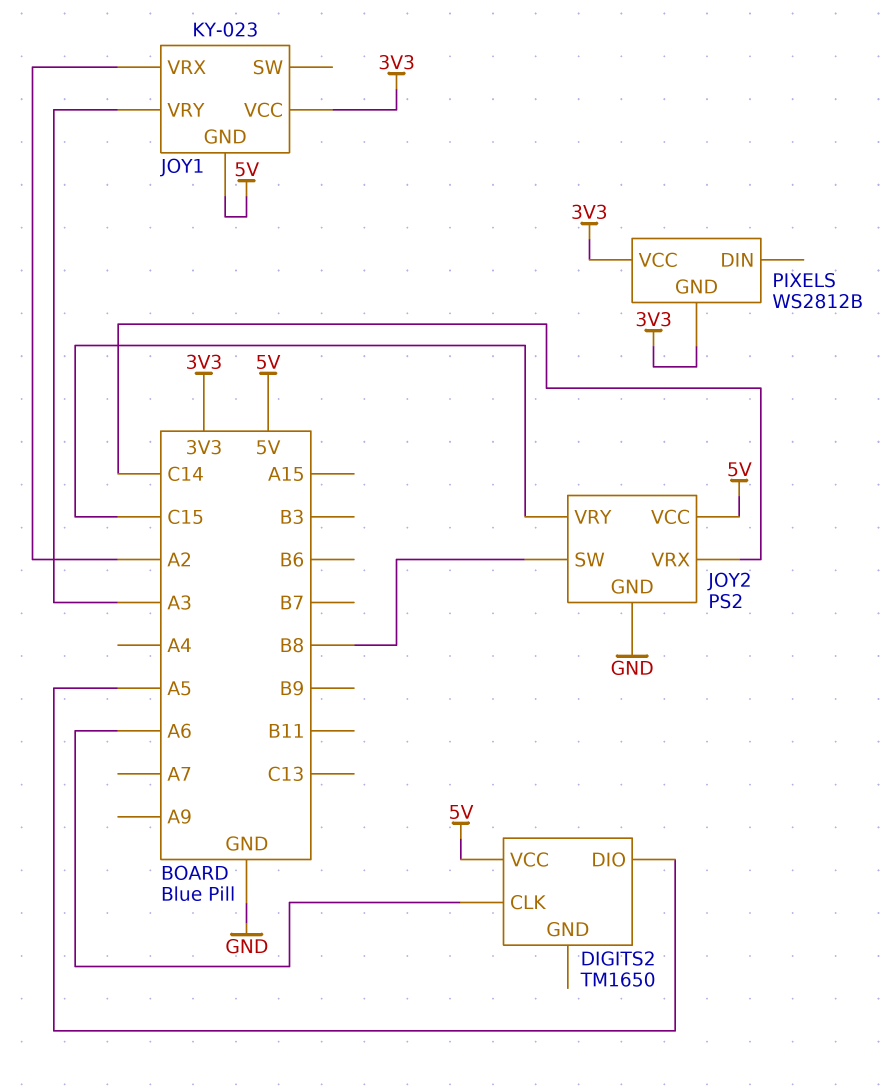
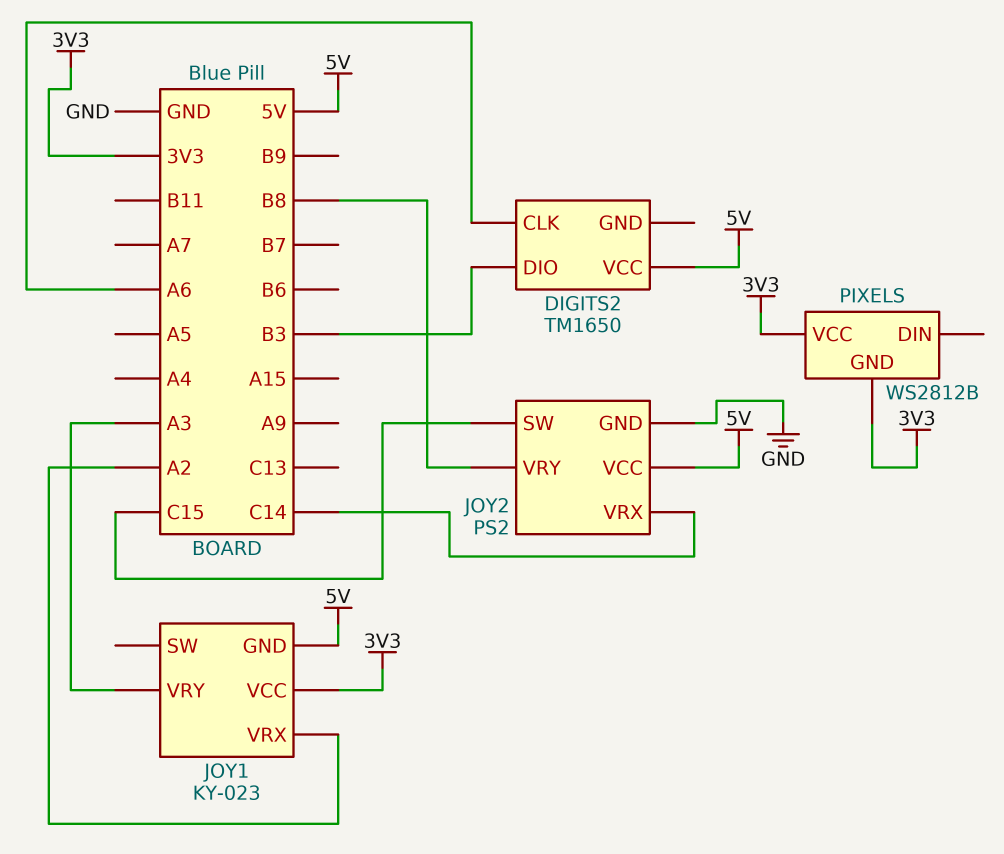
DIGITS2 pin DIO: A5 -> B3
JOY2 pin SW: B8 -> C15
JOY2 pin VRY: C15 -> B8

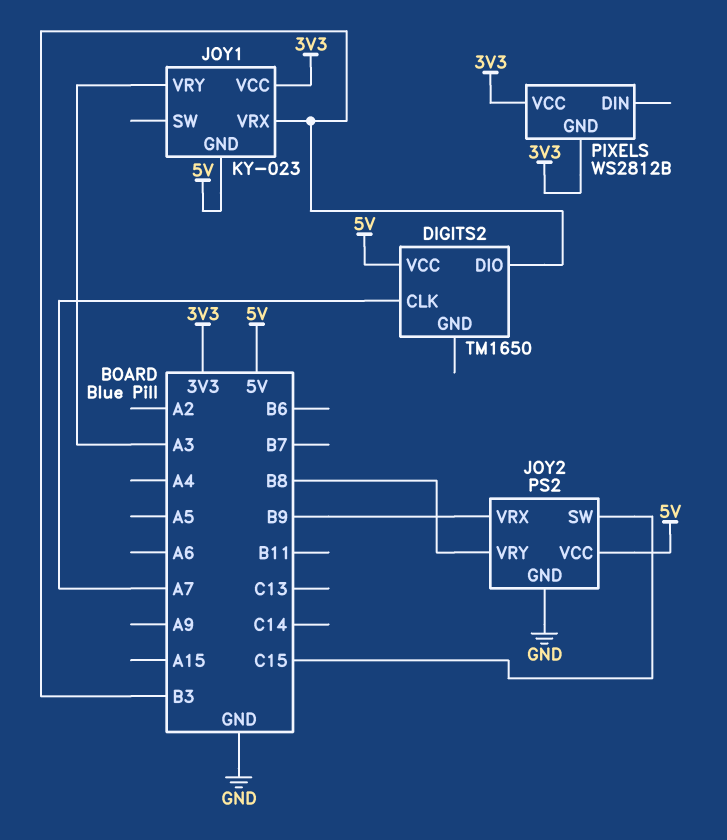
DIGITS2 pin CLK: A6 -> A7
JOY1 pin VRX: A2 -> B3
JOY2 pin VRX: C14 -> B9

